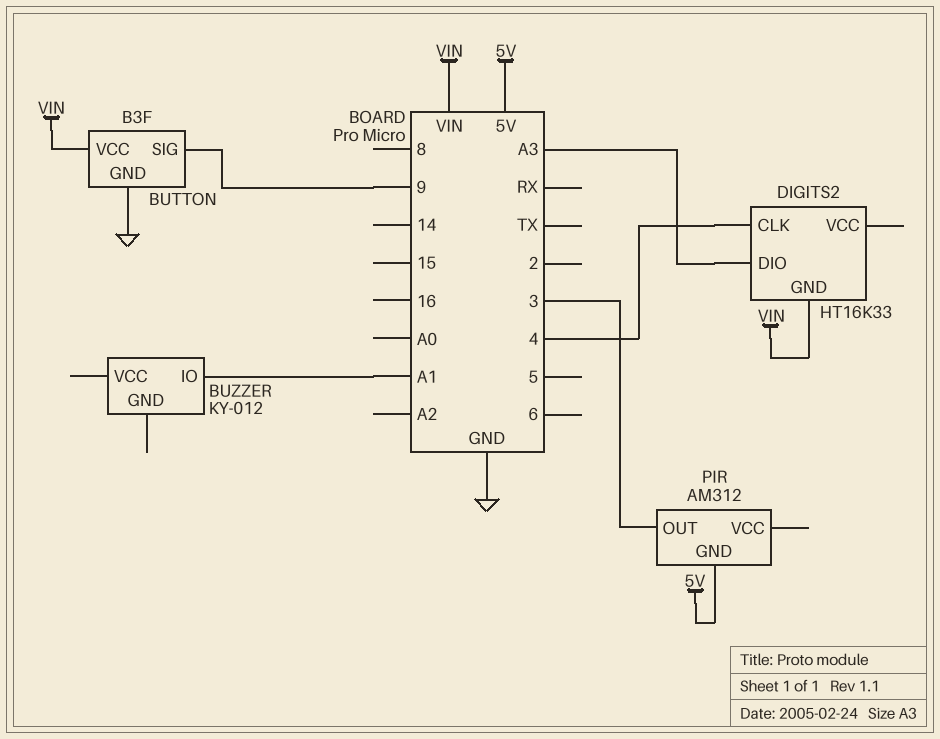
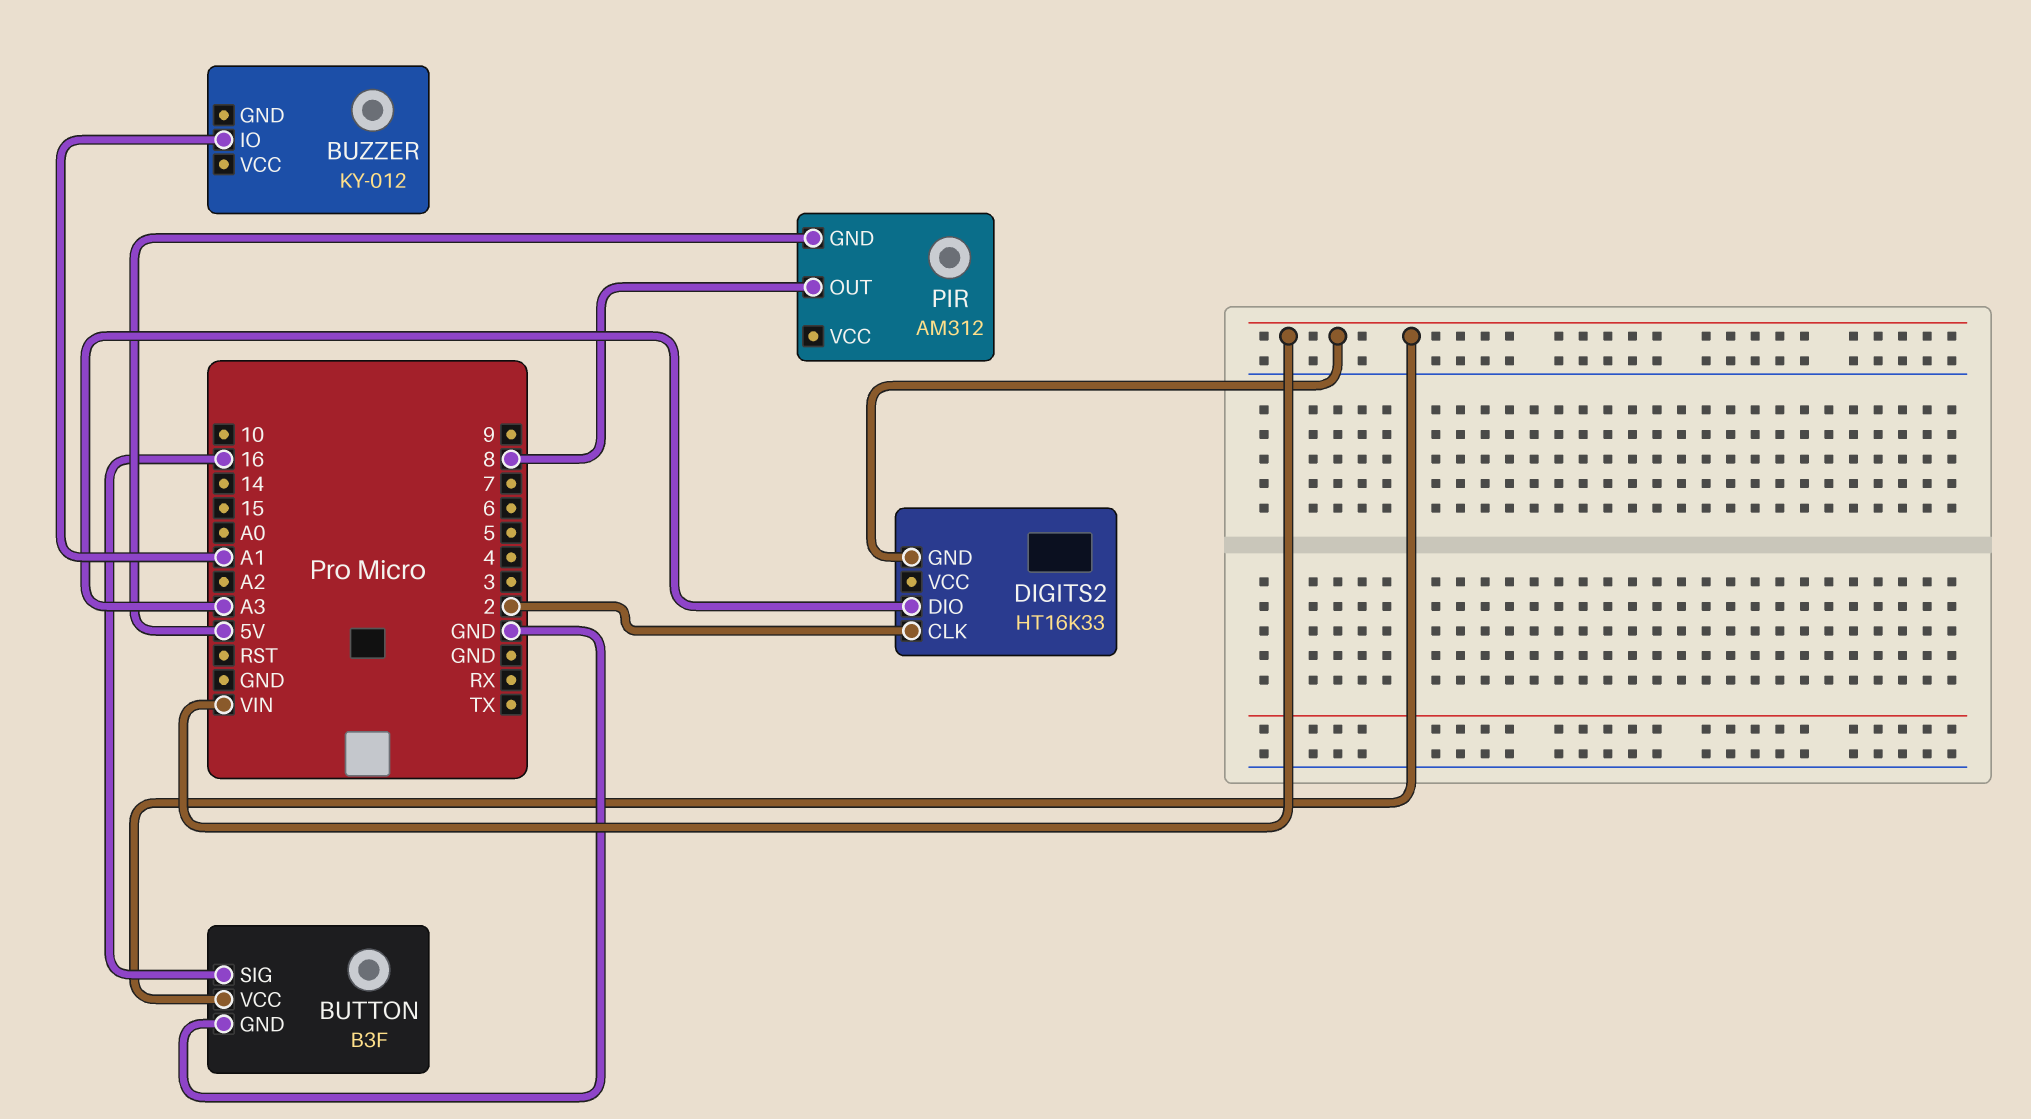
BUTTON pin SIG: 9 -> 16
DIGITS2 pin CLK: 4 -> 2
PIR pin OUT: 3 -> 8

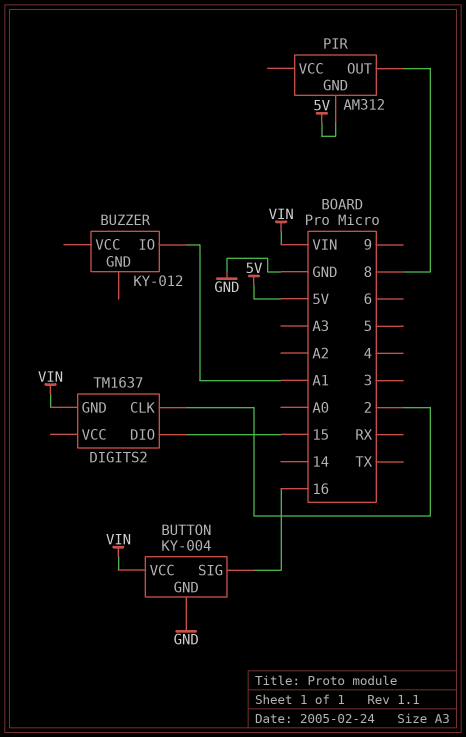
BUTTON: B3F -> KY-004
DIGITS2: HT16K33 -> TM1637
DIGITS2 pin DIO: A3 -> 15

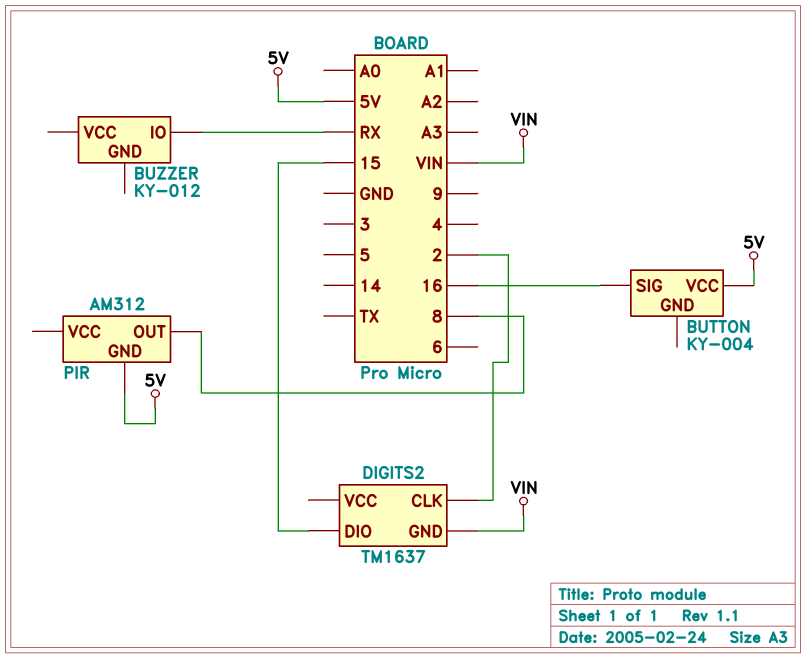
BUTTON pin GND: GND -> none
BUTTON pin VCC: VIN -> 5V
BUZZER pin IO: A1 -> RX

